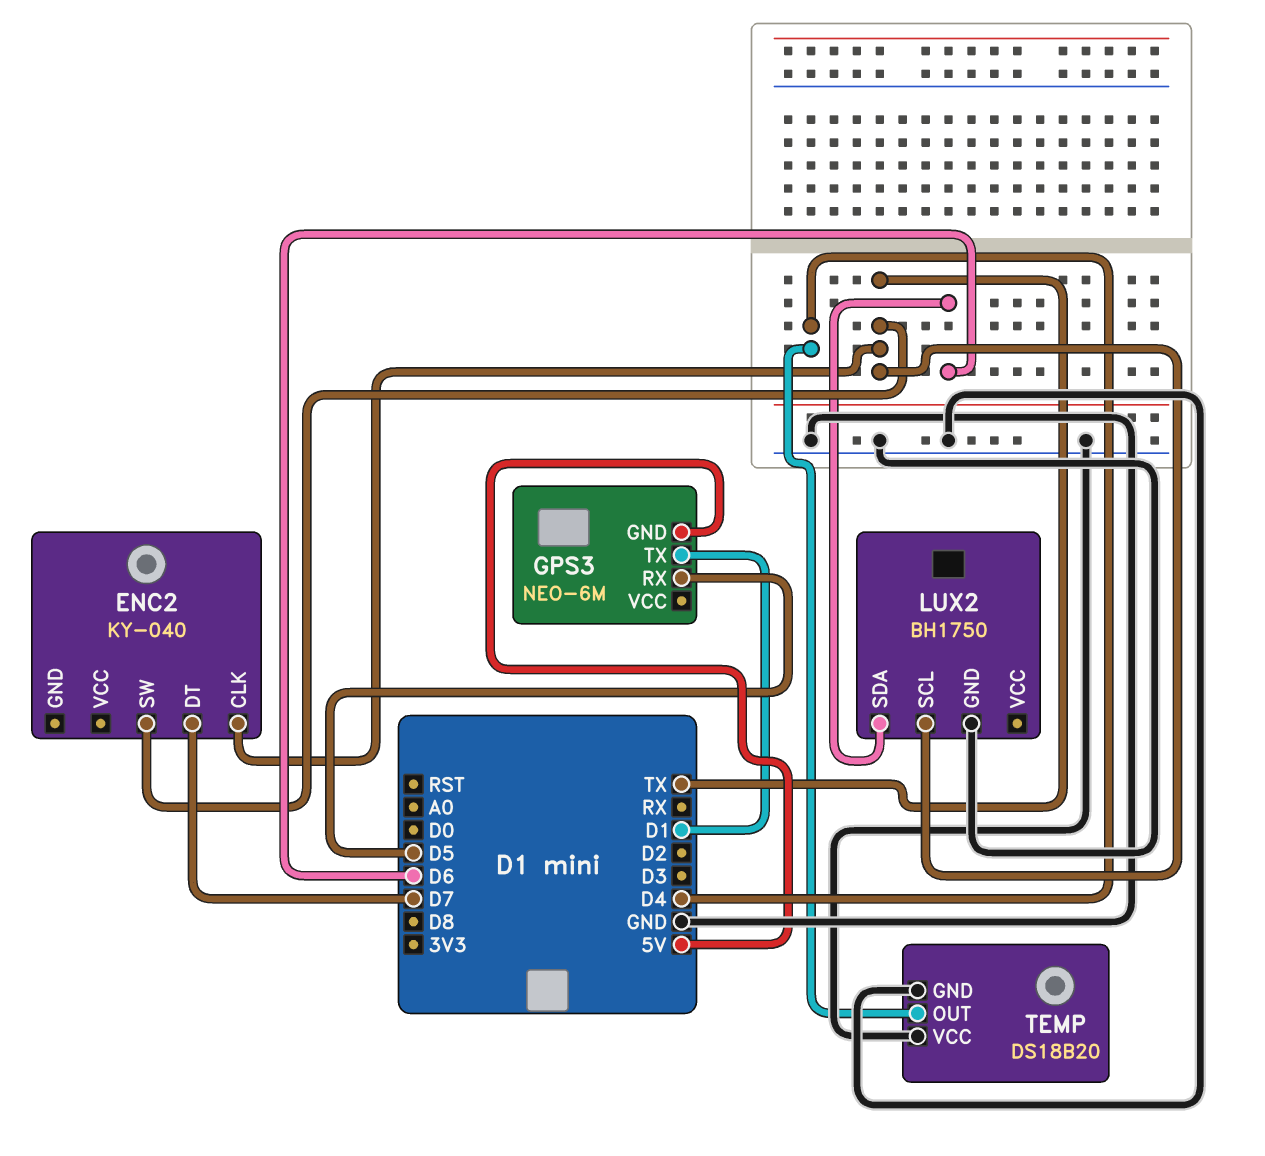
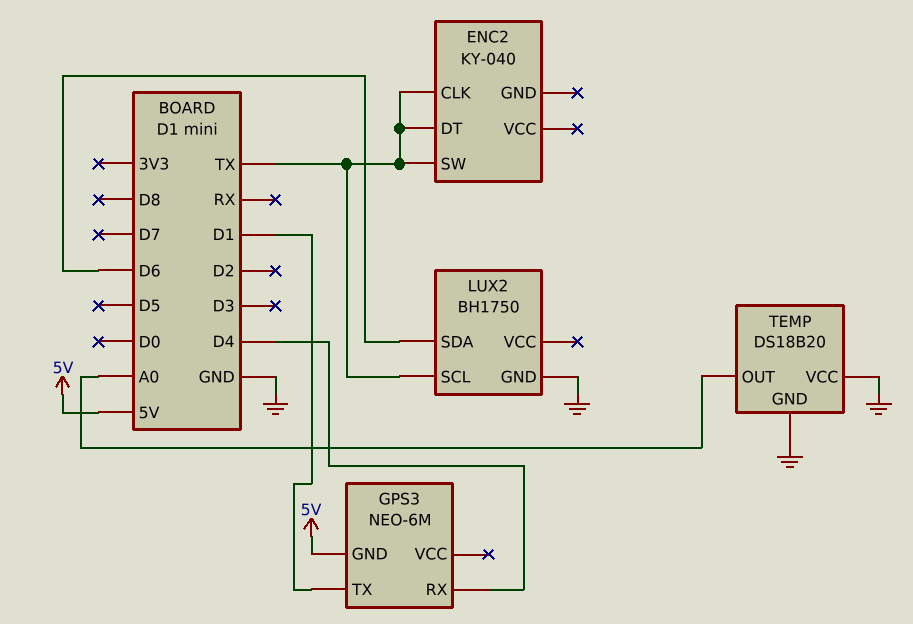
ENC2 pin DT: D7 -> TX
GPS3 pin RX: D5 -> D4
TEMP pin OUT: D4 -> A0

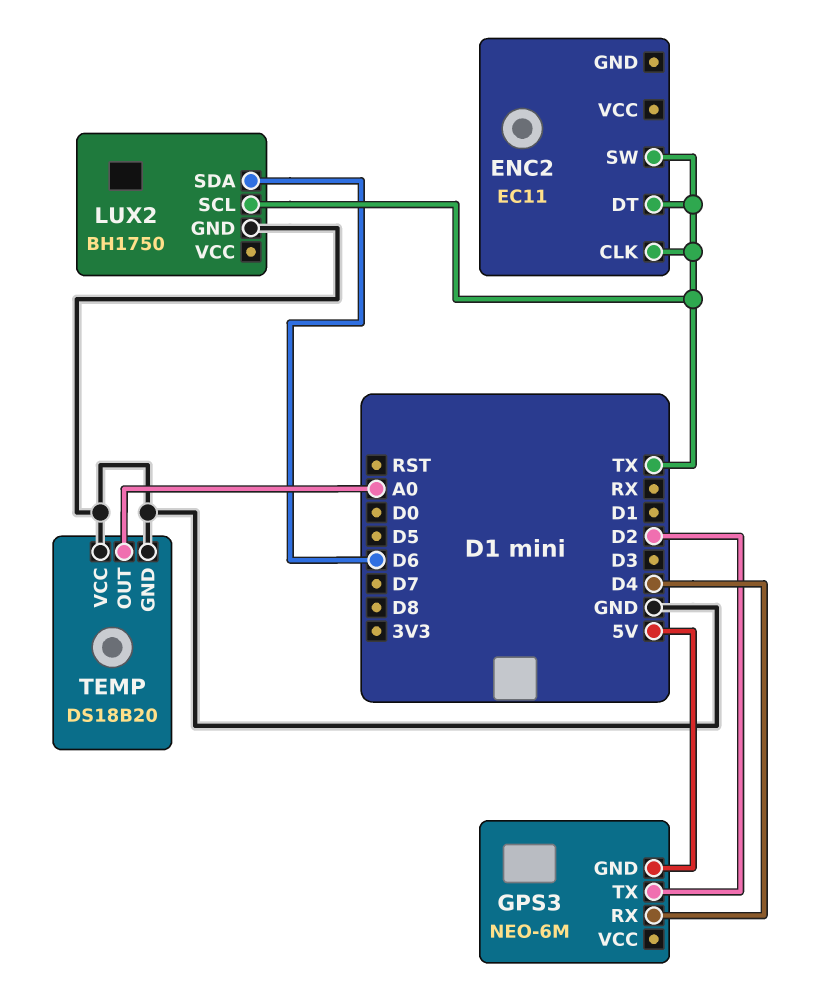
ENC2: KY-040 -> EC11
GPS3 pin TX: D1 -> D2

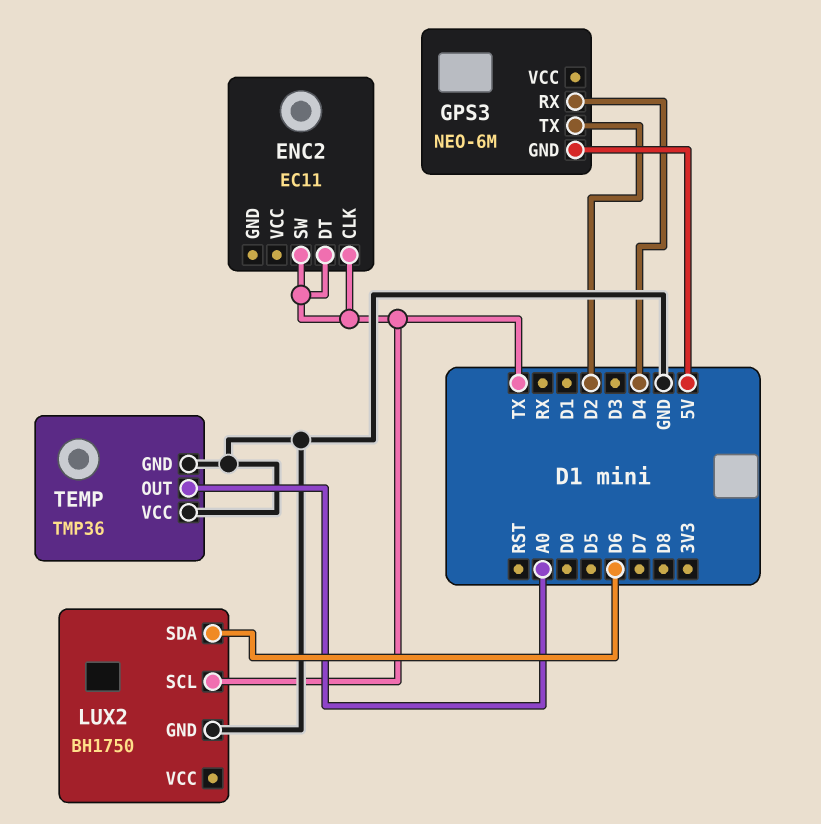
TEMP: DS18B20 -> TMP36

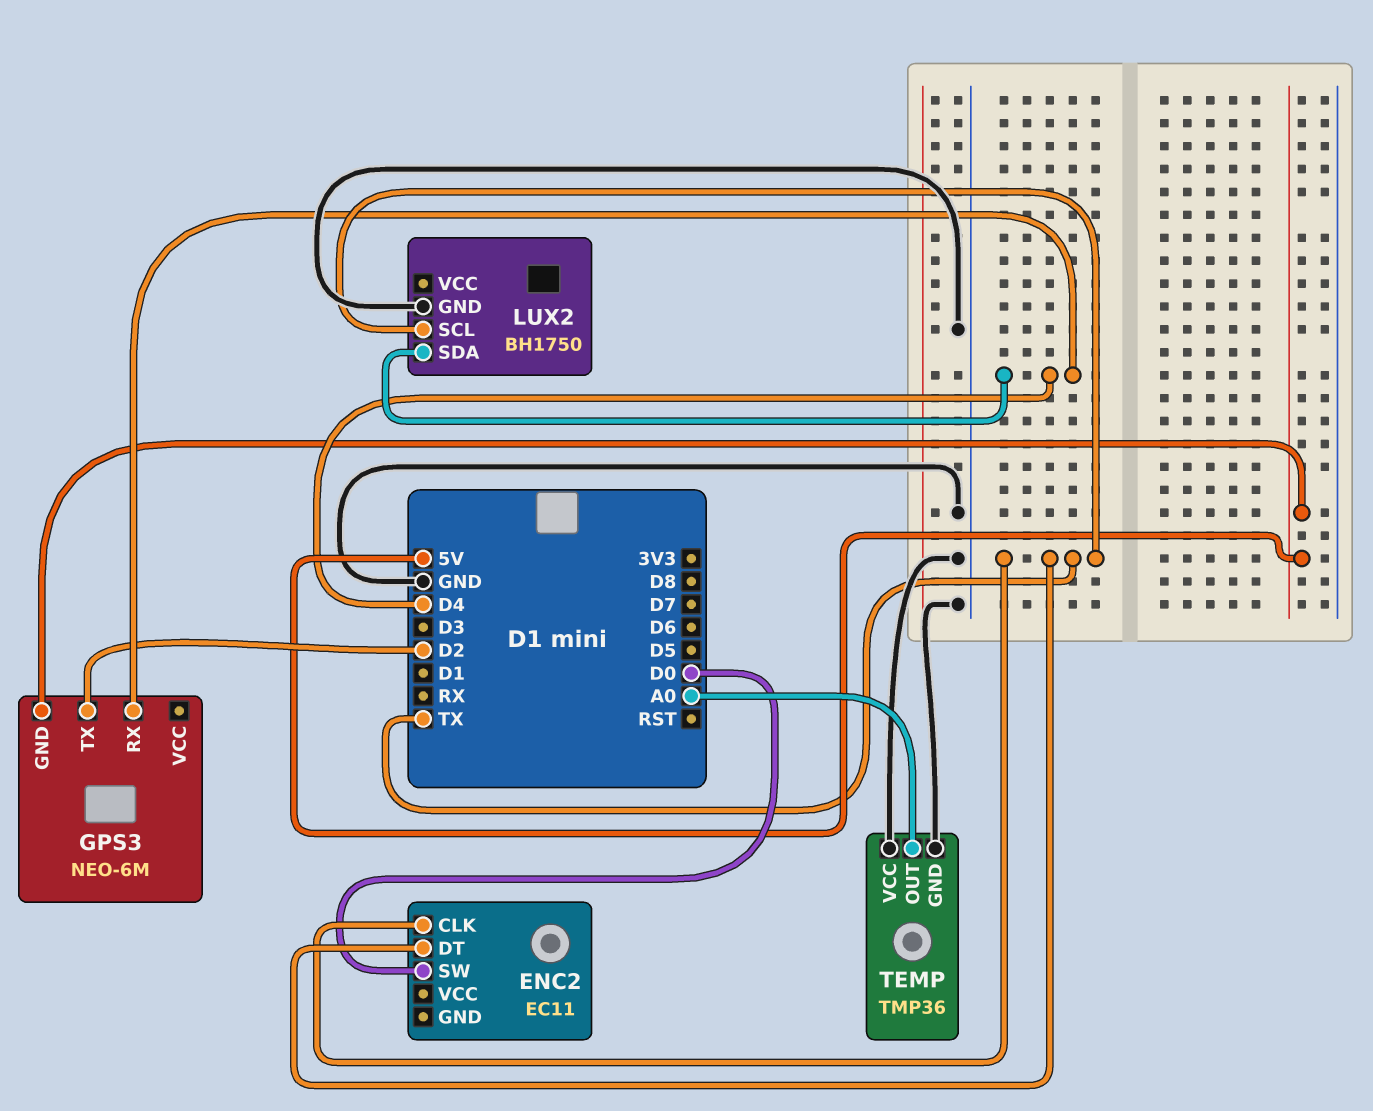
ENC2 pin SW: TX -> D0
LUX2 pin SDA: D6 -> D4

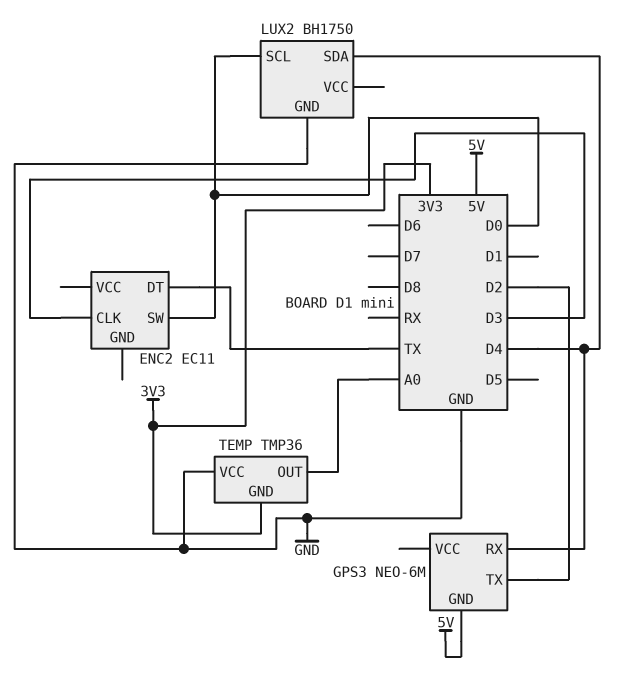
ENC2 pin CLK: TX -> D3
LUX2 pin SCL: TX -> D0
TEMP pin GND: GND -> 3V3

